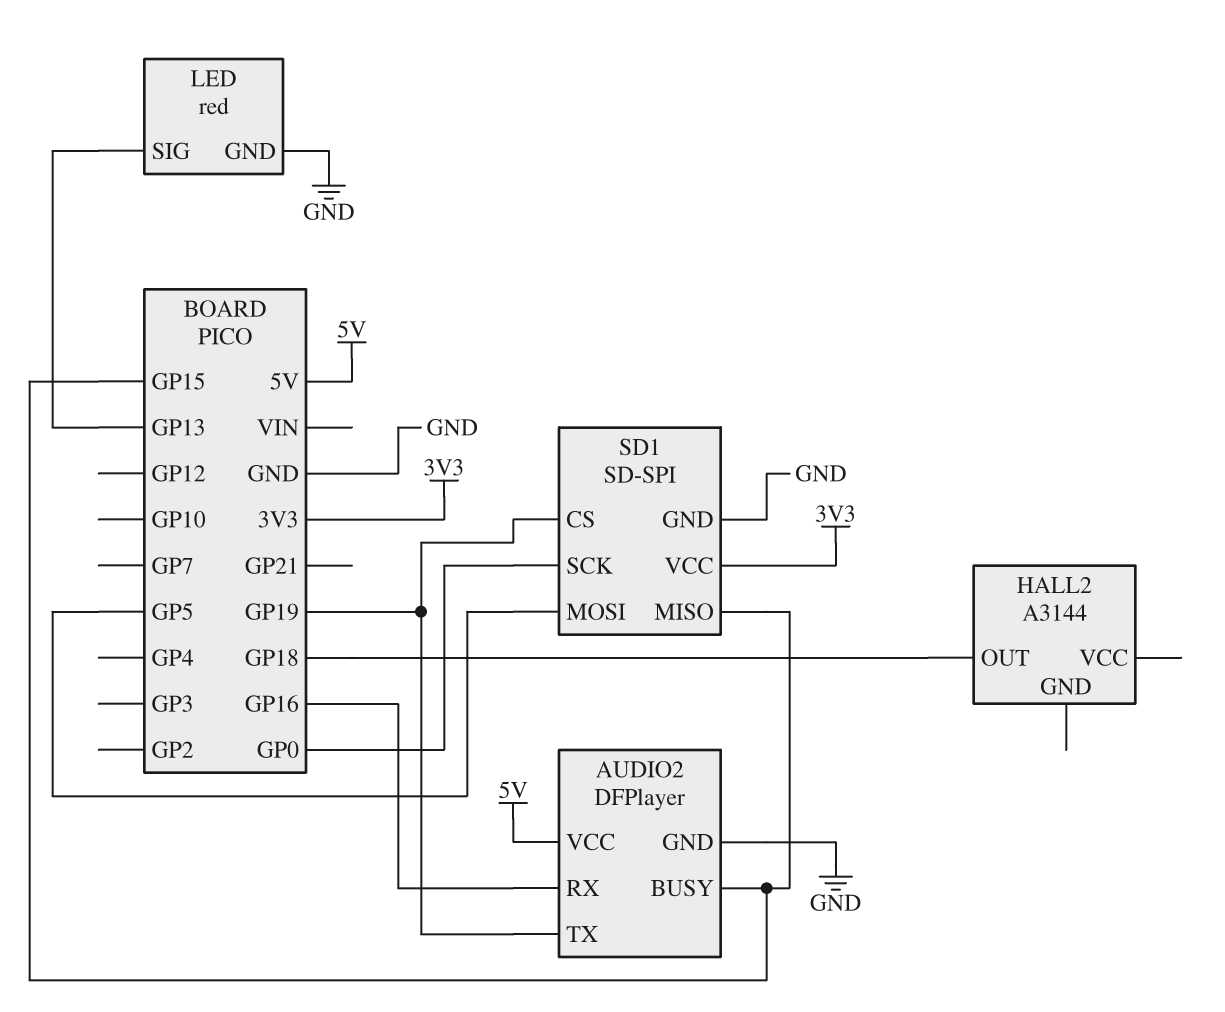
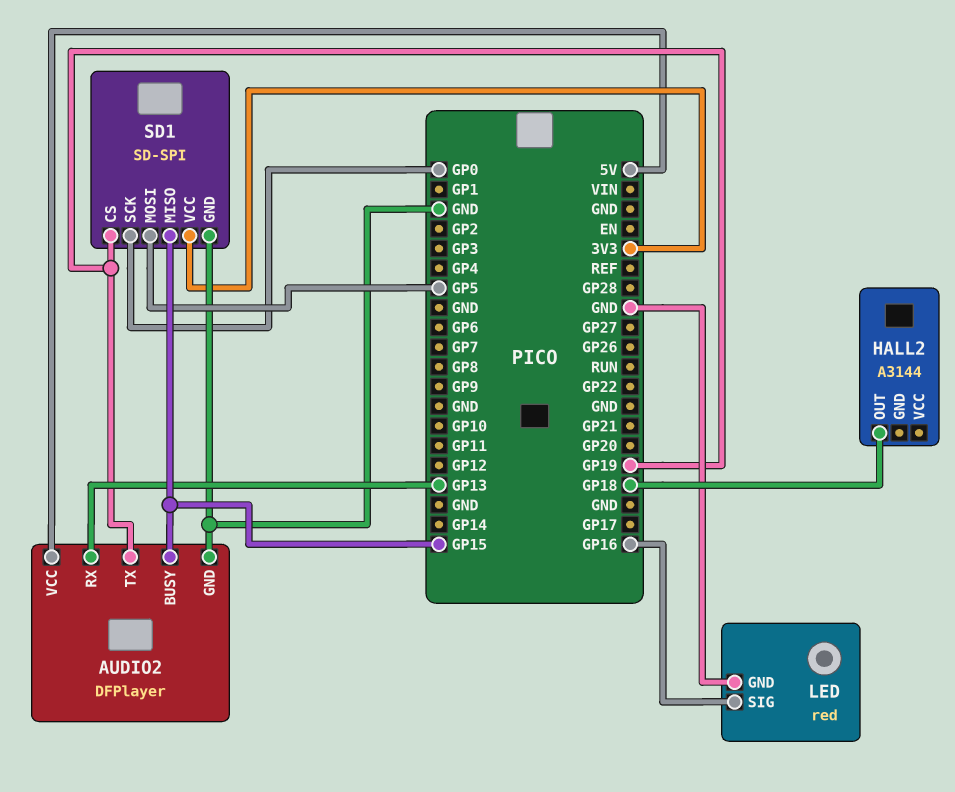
AUDIO2 pin RX: GP16 -> GP13
LED pin SIG: GP13 -> GP16

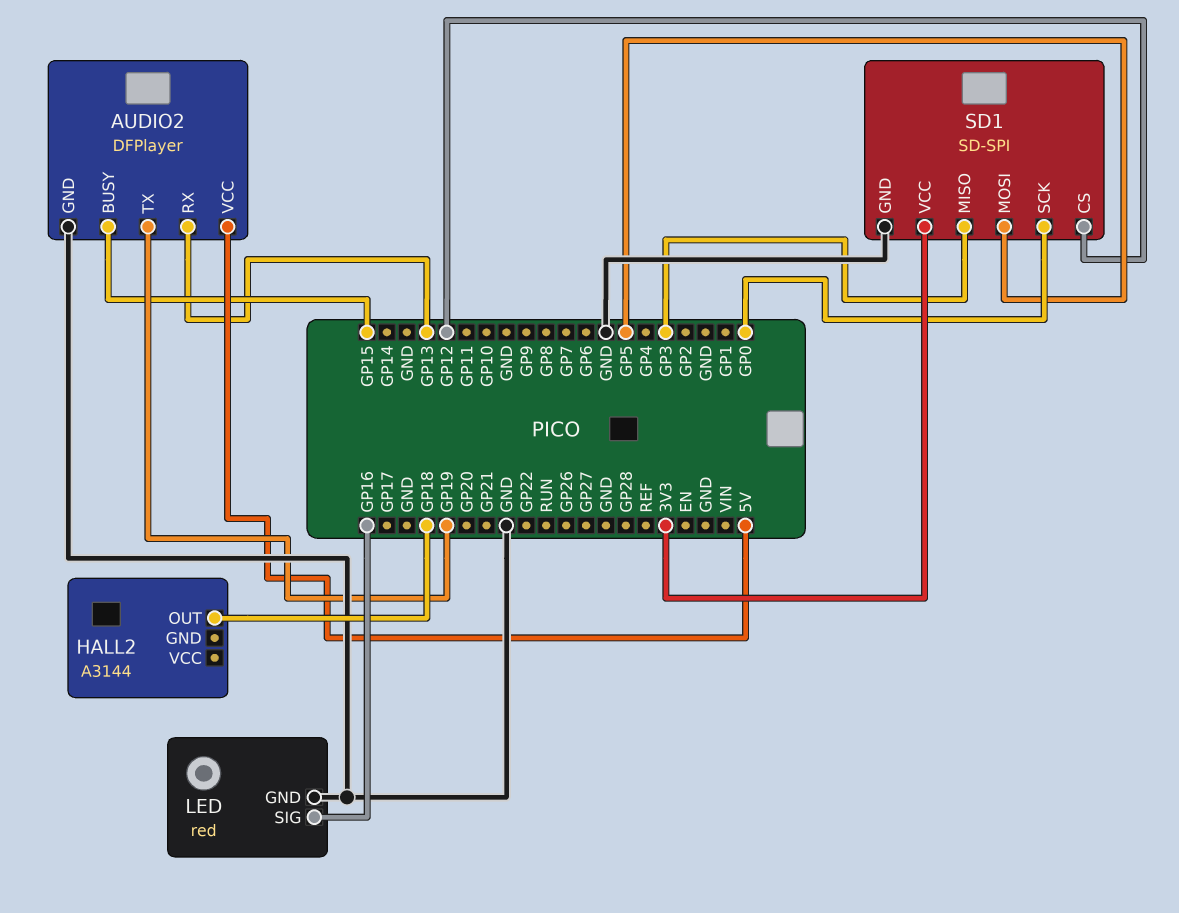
SD1 pin CS: GP19 -> GP12
SD1 pin MISO: GP15 -> GP3

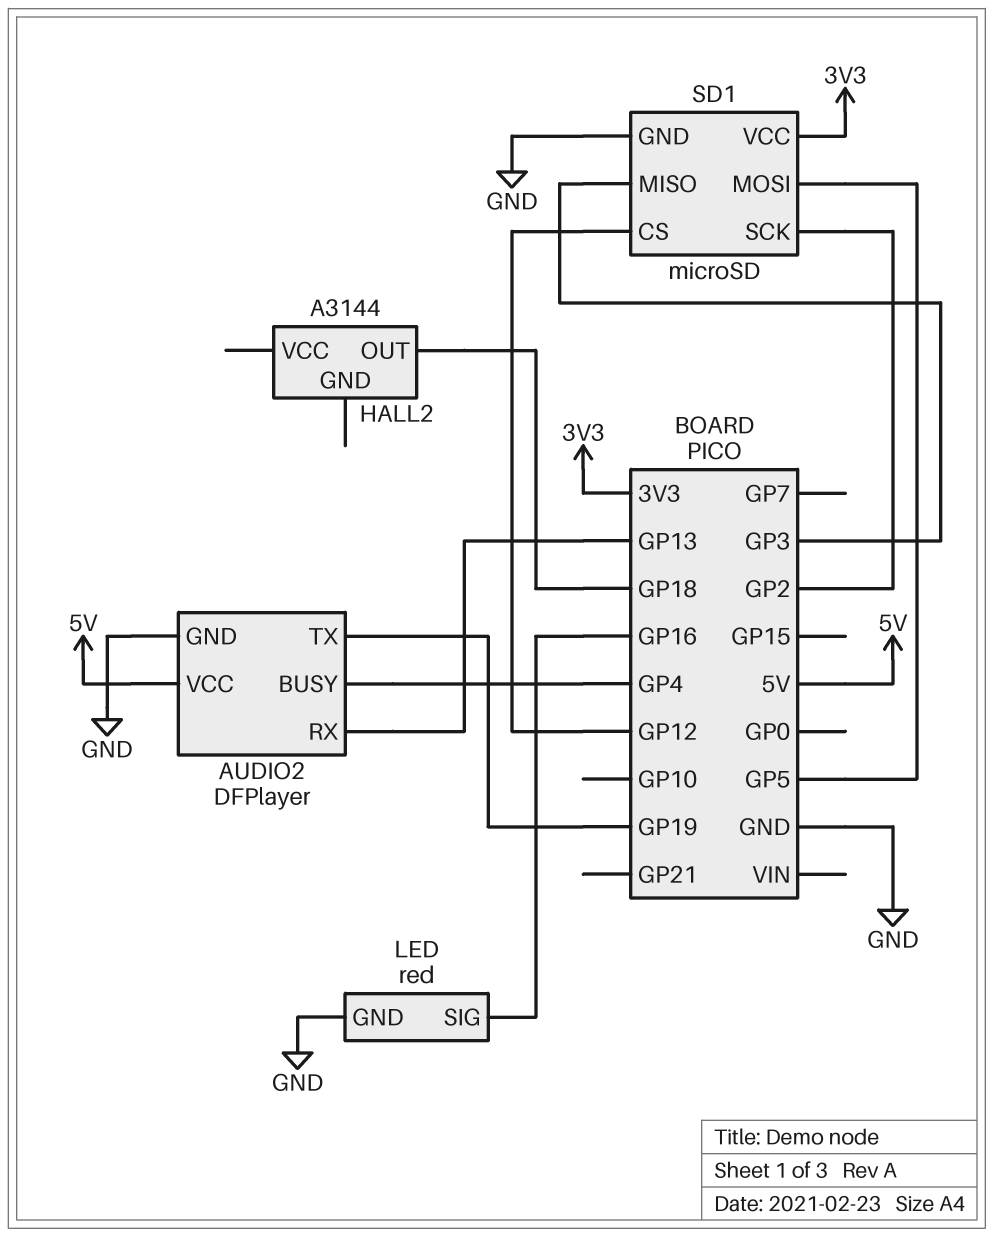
AUDIO2 pin BUSY: GP15 -> GP4
SD1: SD-SPI -> microSD
SD1 pin SCK: GP0 -> GP2

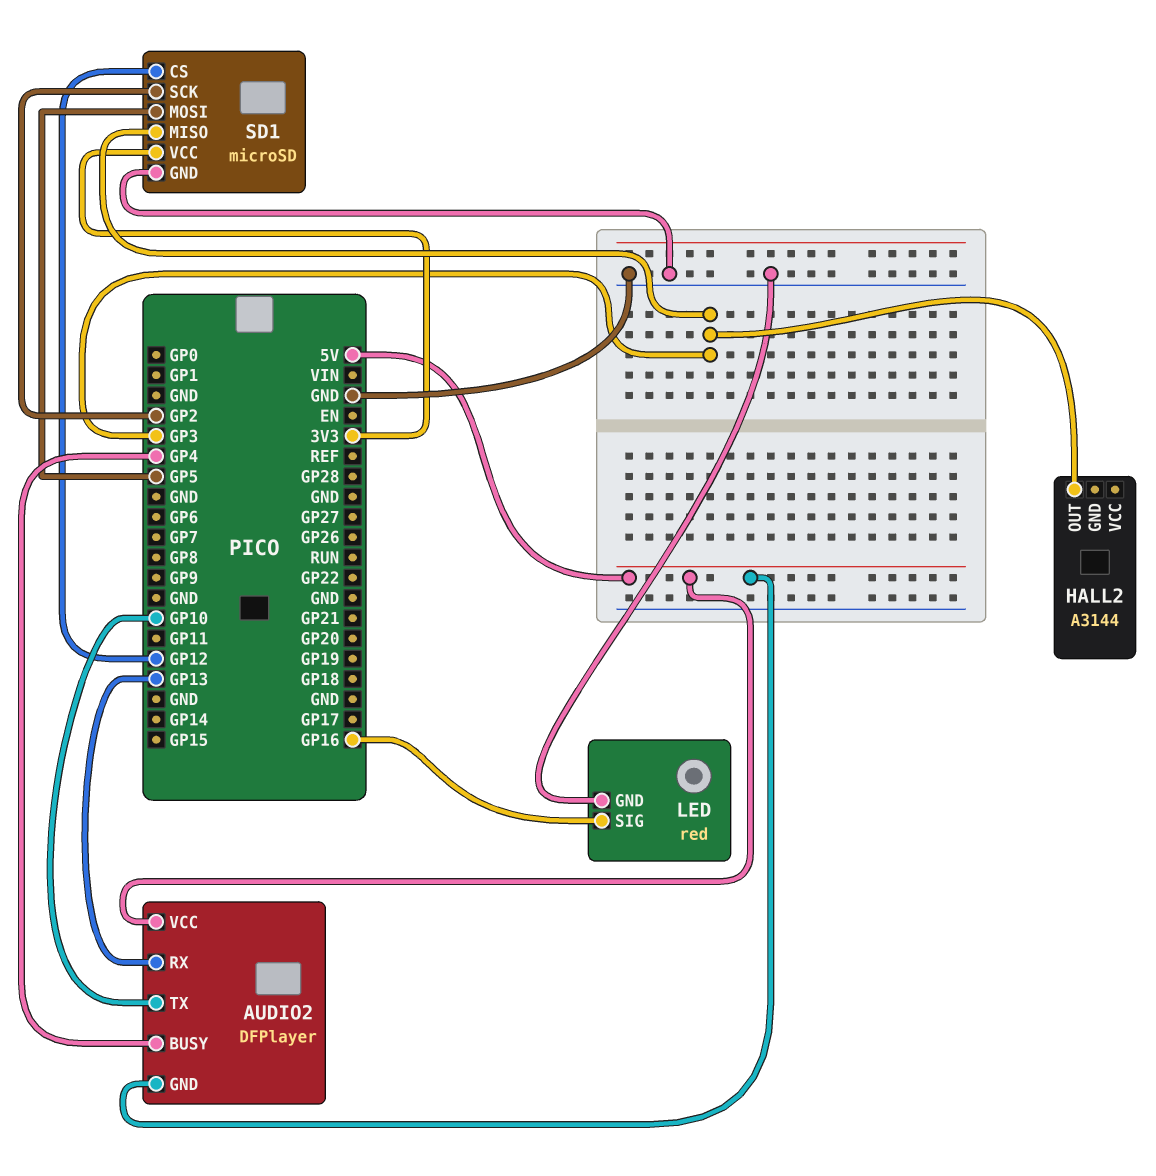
AUDIO2 pin GND: GND -> 5V
AUDIO2 pin TX: GP19 -> GP10
HALL2 pin OUT: GP18 -> GP3

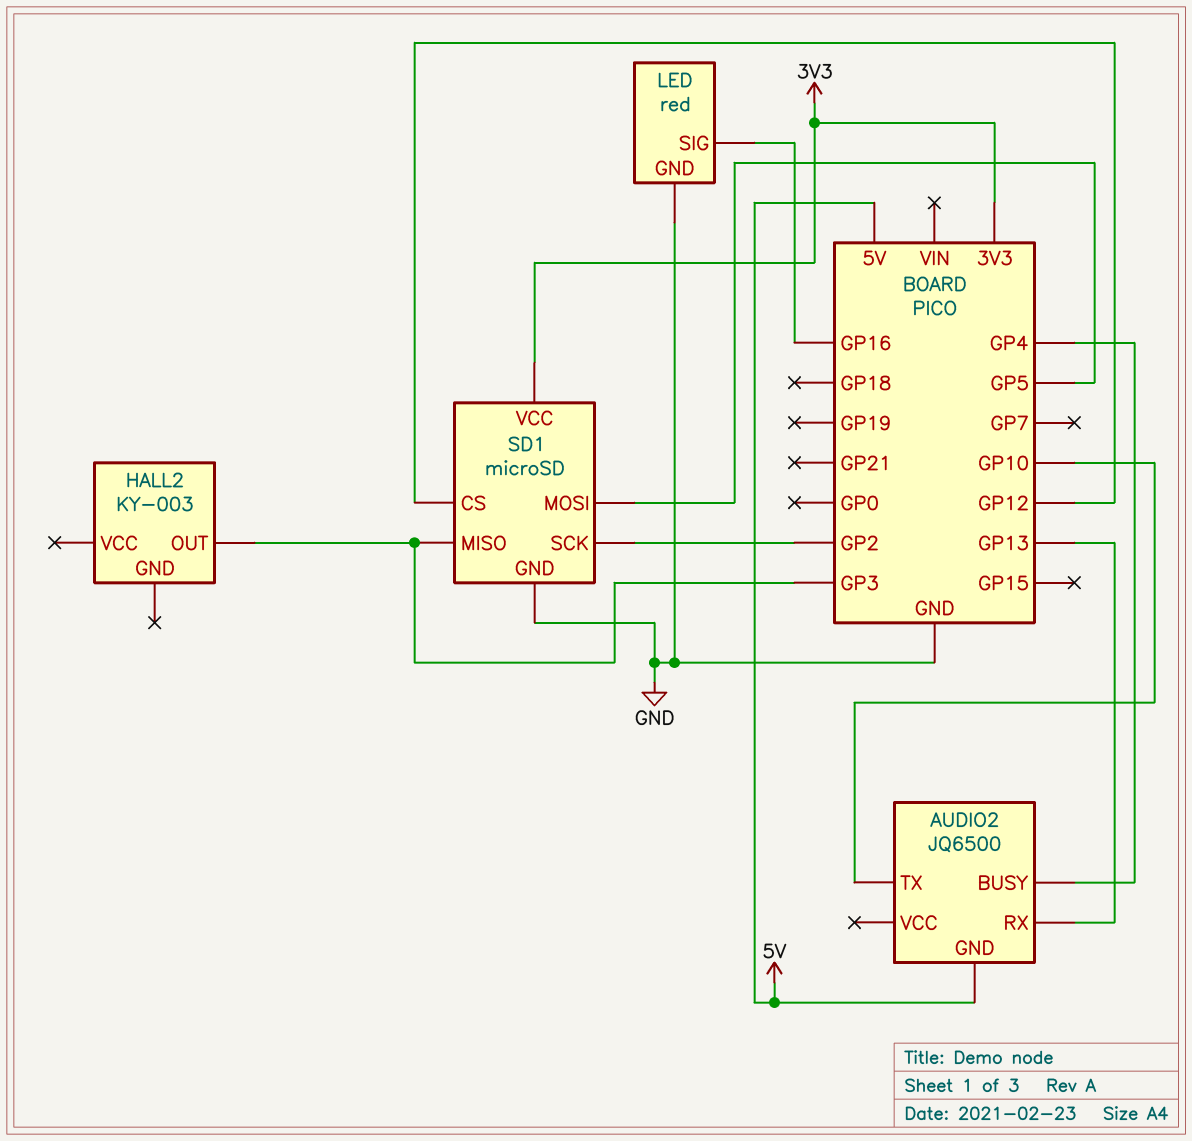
AUDIO2: DFPlayer -> JQ6500
AUDIO2 pin VCC: 5V -> none
HALL2: A3144 -> KY-003

